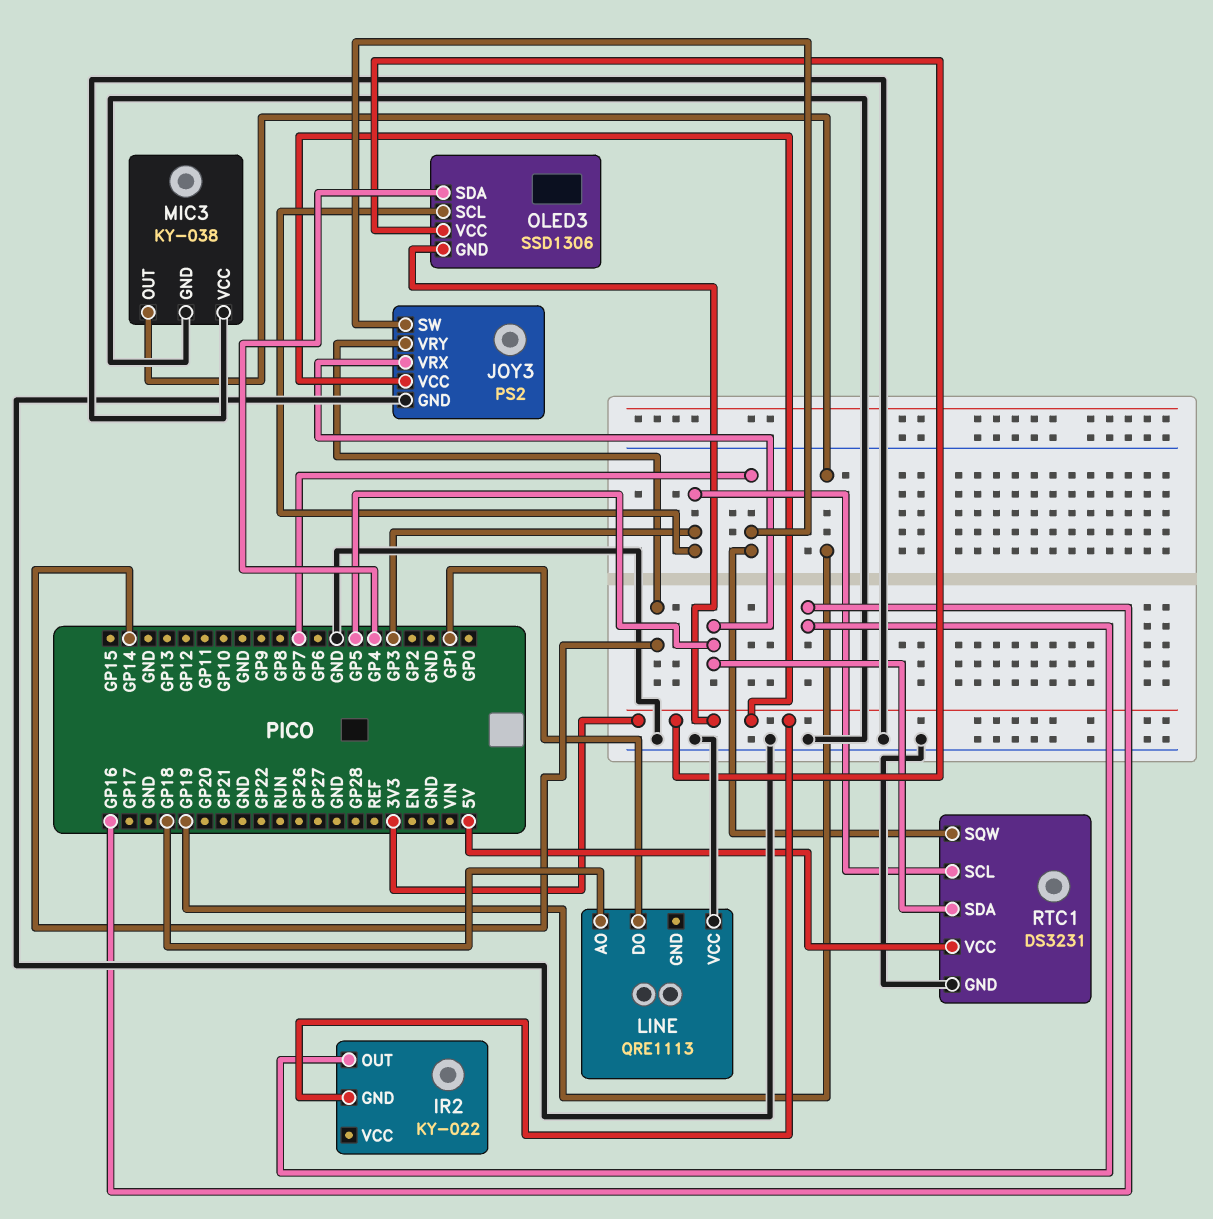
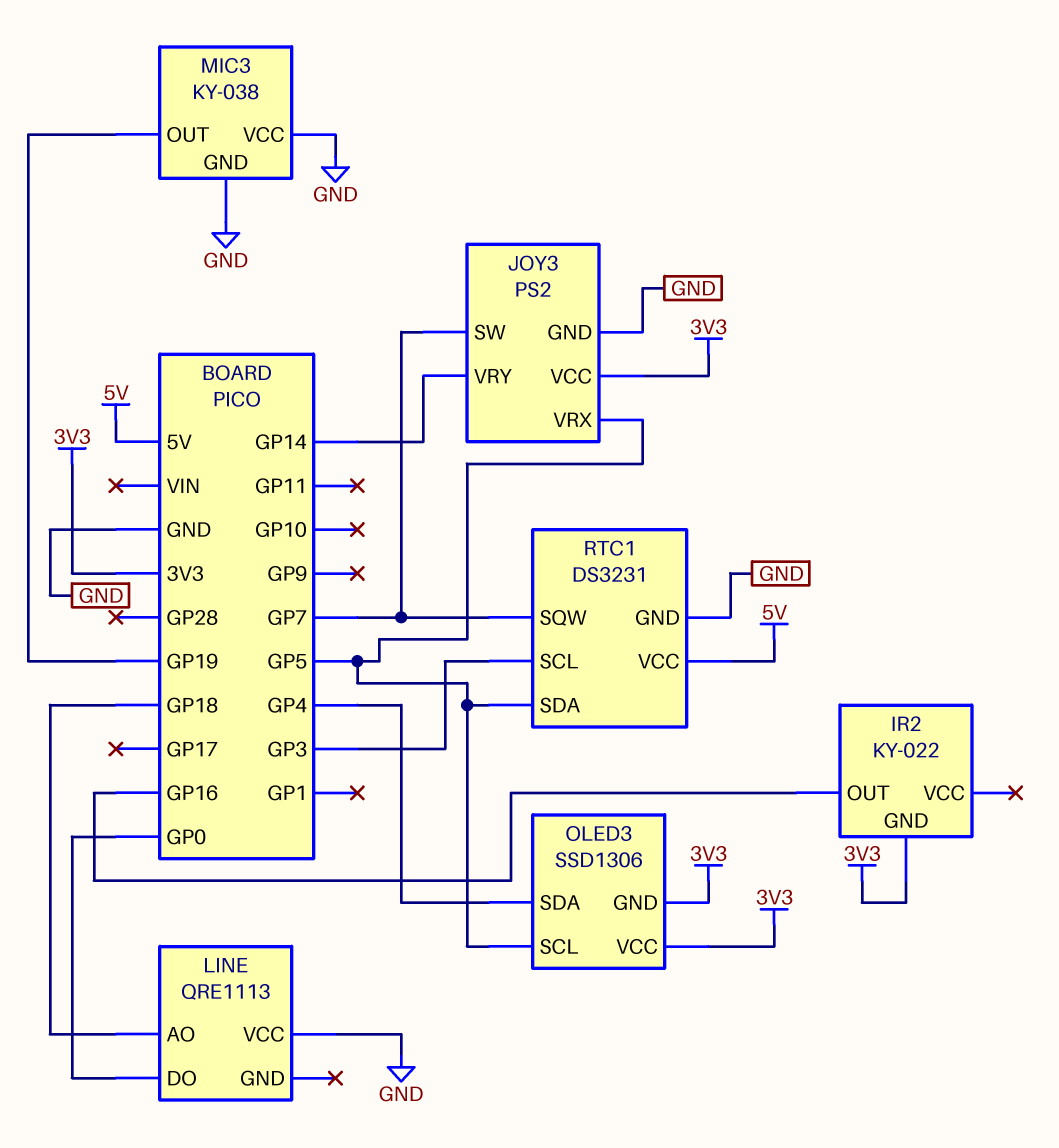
LINE pin DO: GP1 -> GP0
OLED3 pin SCL: GP3 -> GP5

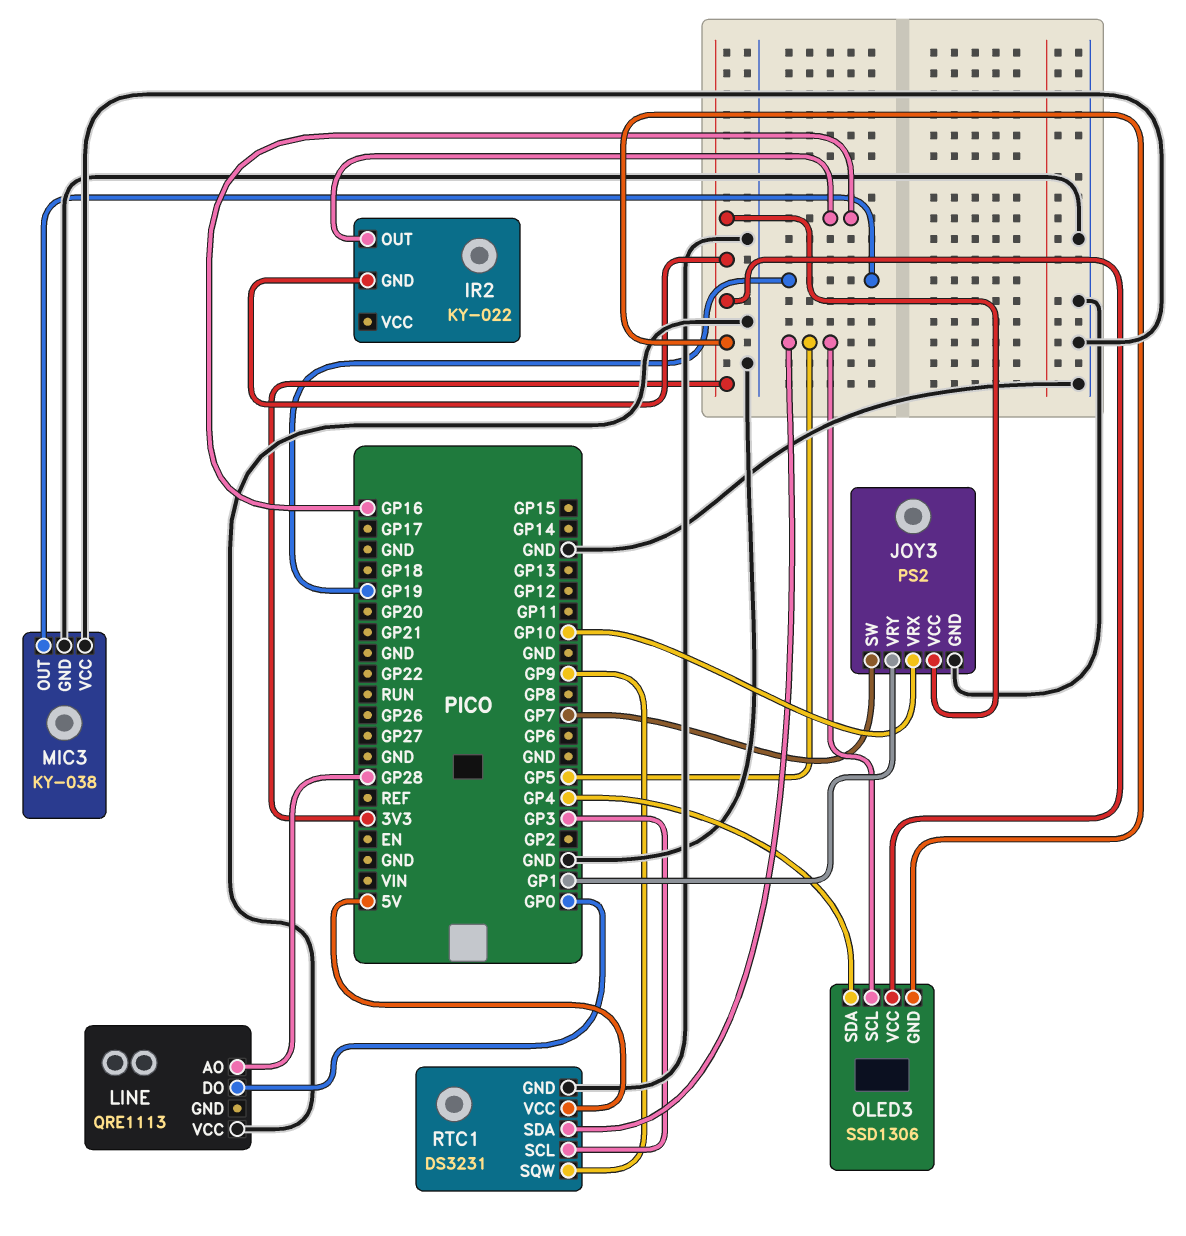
JOY3 pin VRX: GP5 -> GP10
JOY3 pin VRY: GP14 -> GP1
LINE pin AO: GP18 -> GP28
RTC1 pin SQW: GP7 -> GP9

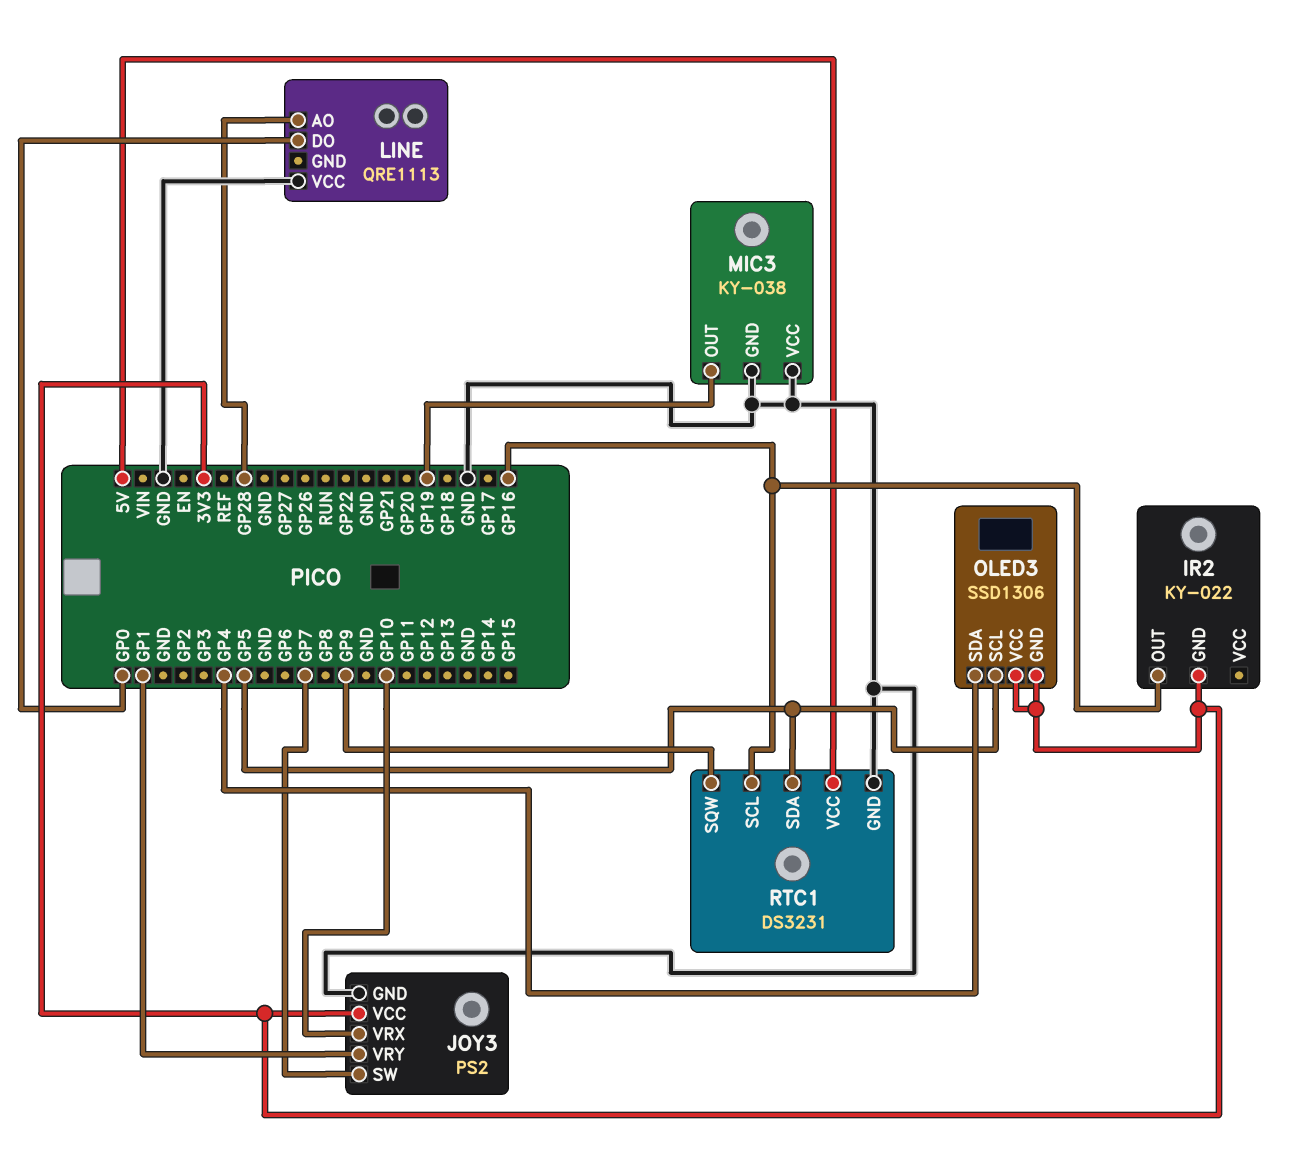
RTC1 pin SCL: GP3 -> GP16

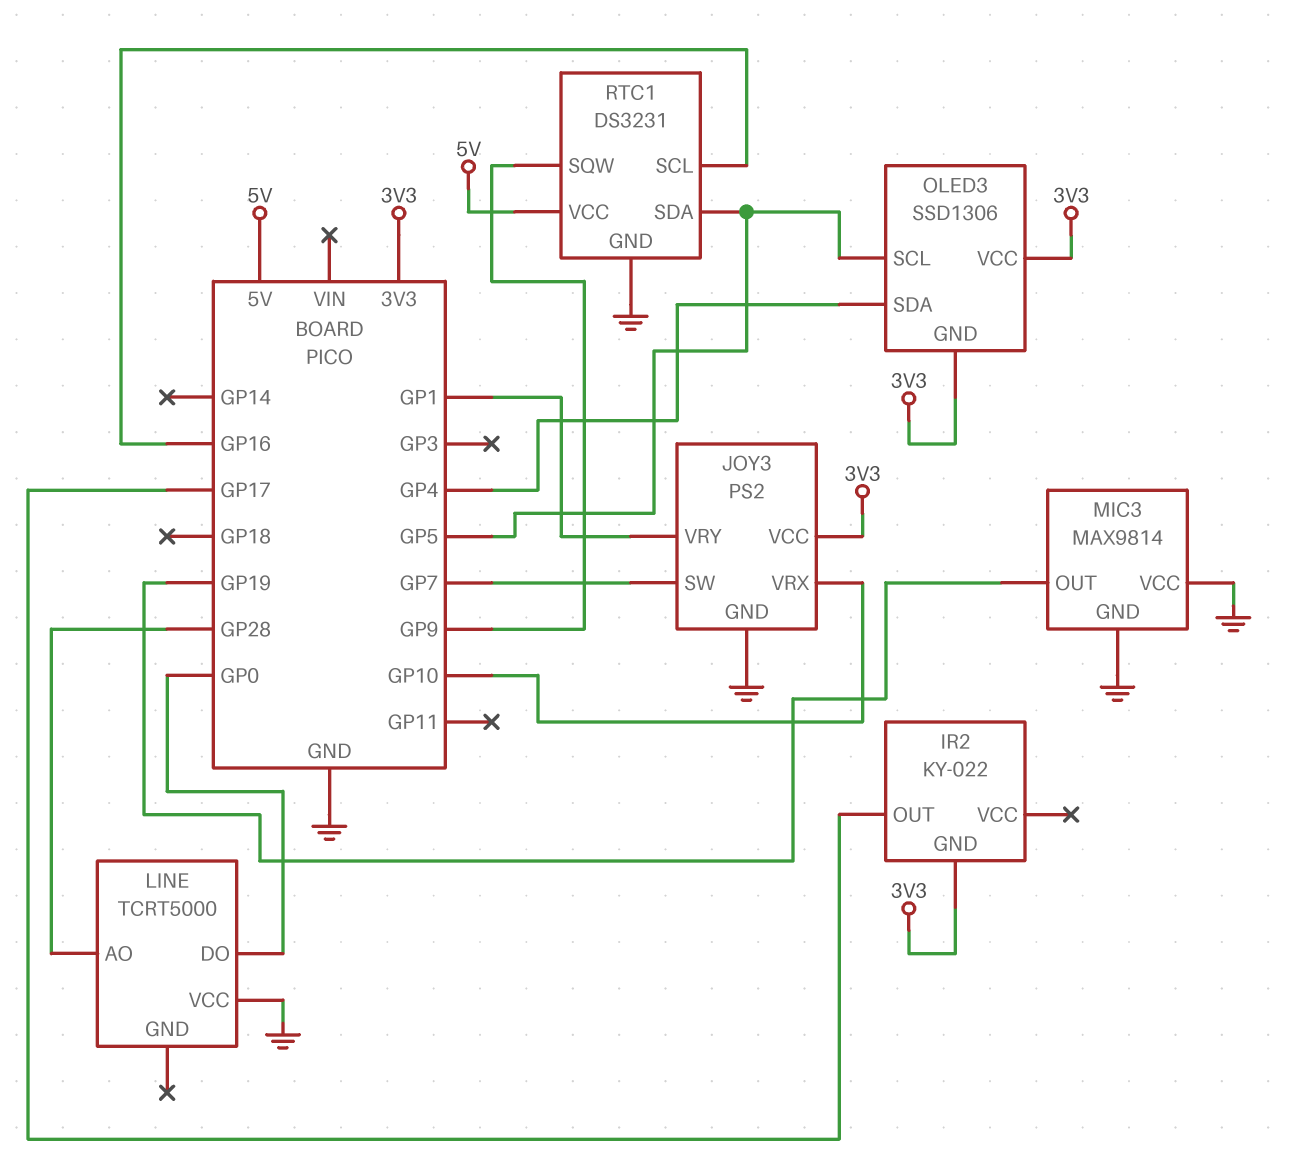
IR2 pin OUT: GP16 -> GP17
LINE: QRE1113 -> TCRT5000
MIC3: KY-038 -> MAX9814

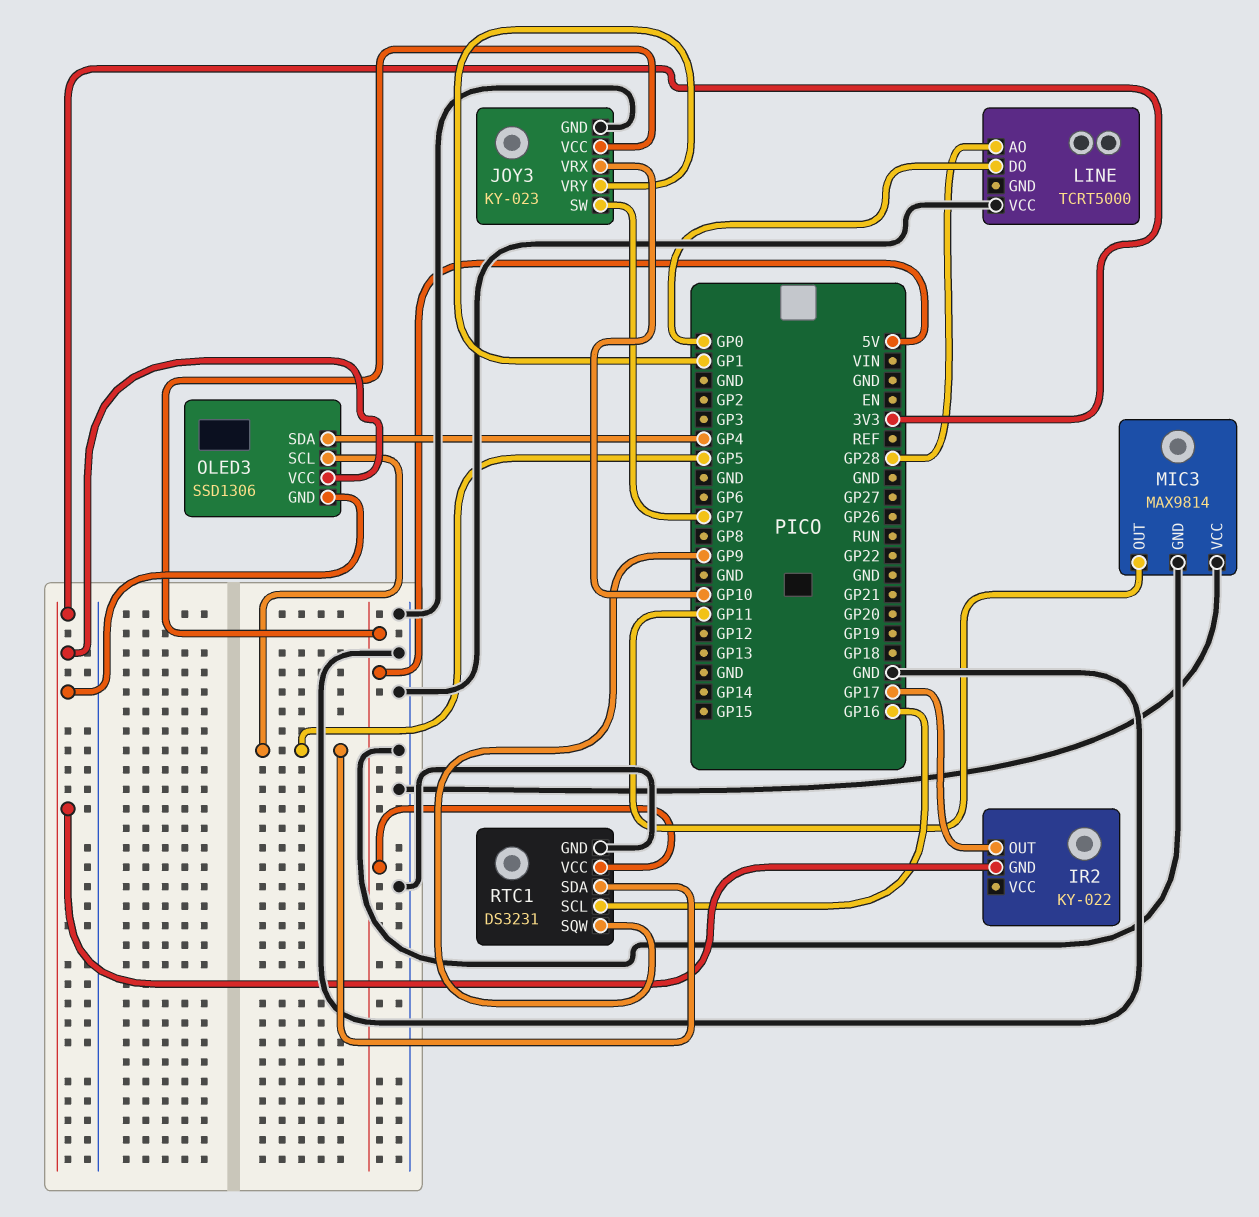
JOY3: PS2 -> KY-023
JOY3 pin VCC: 3V3 -> 5V
MIC3 pin OUT: GP19 -> GP11

